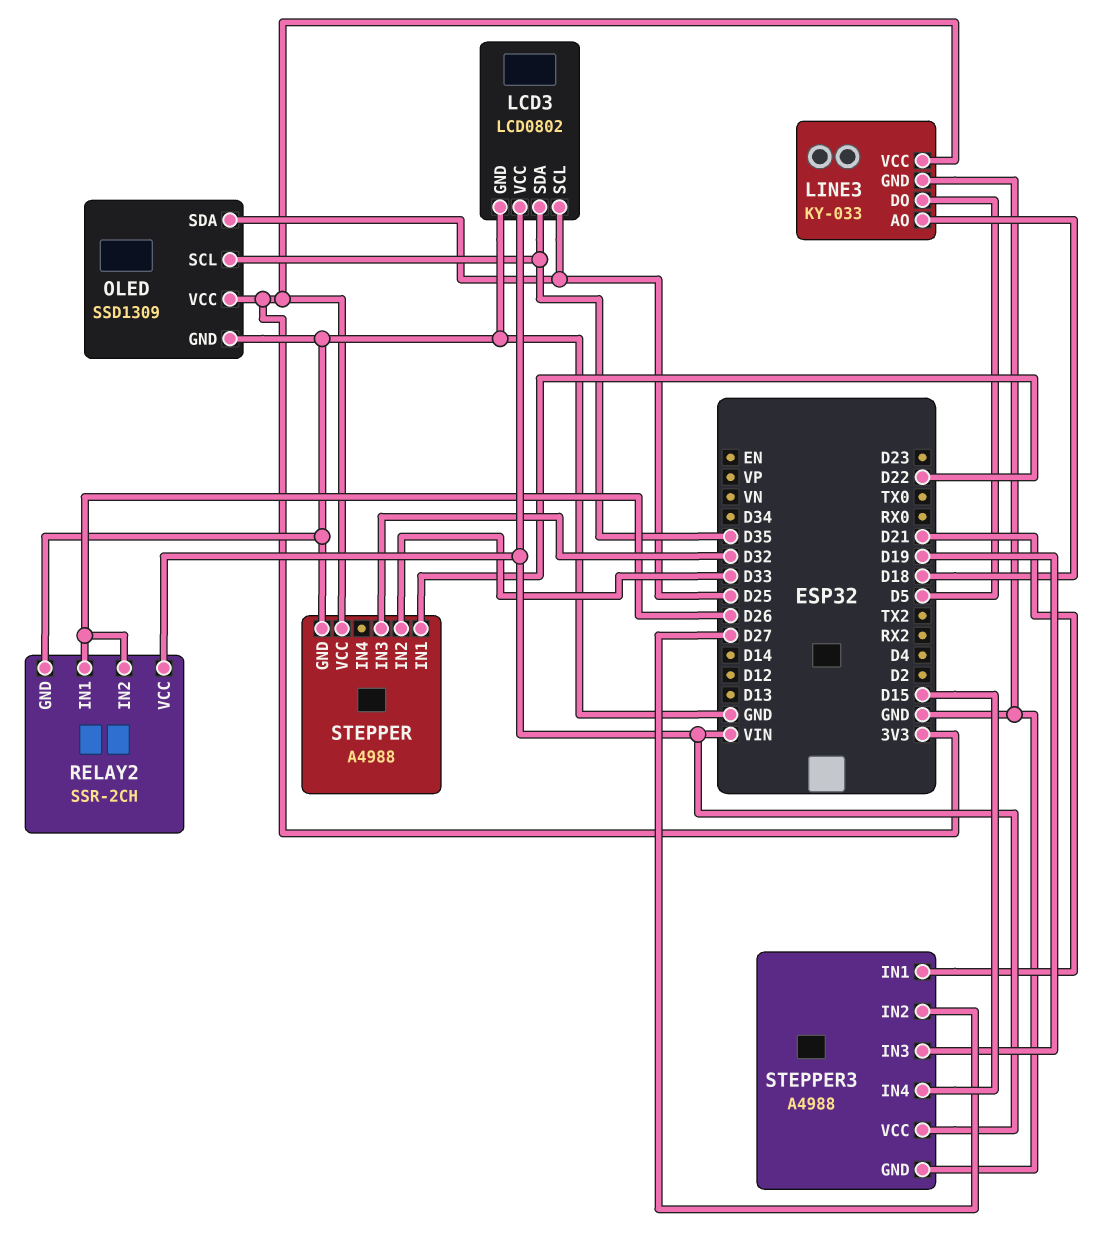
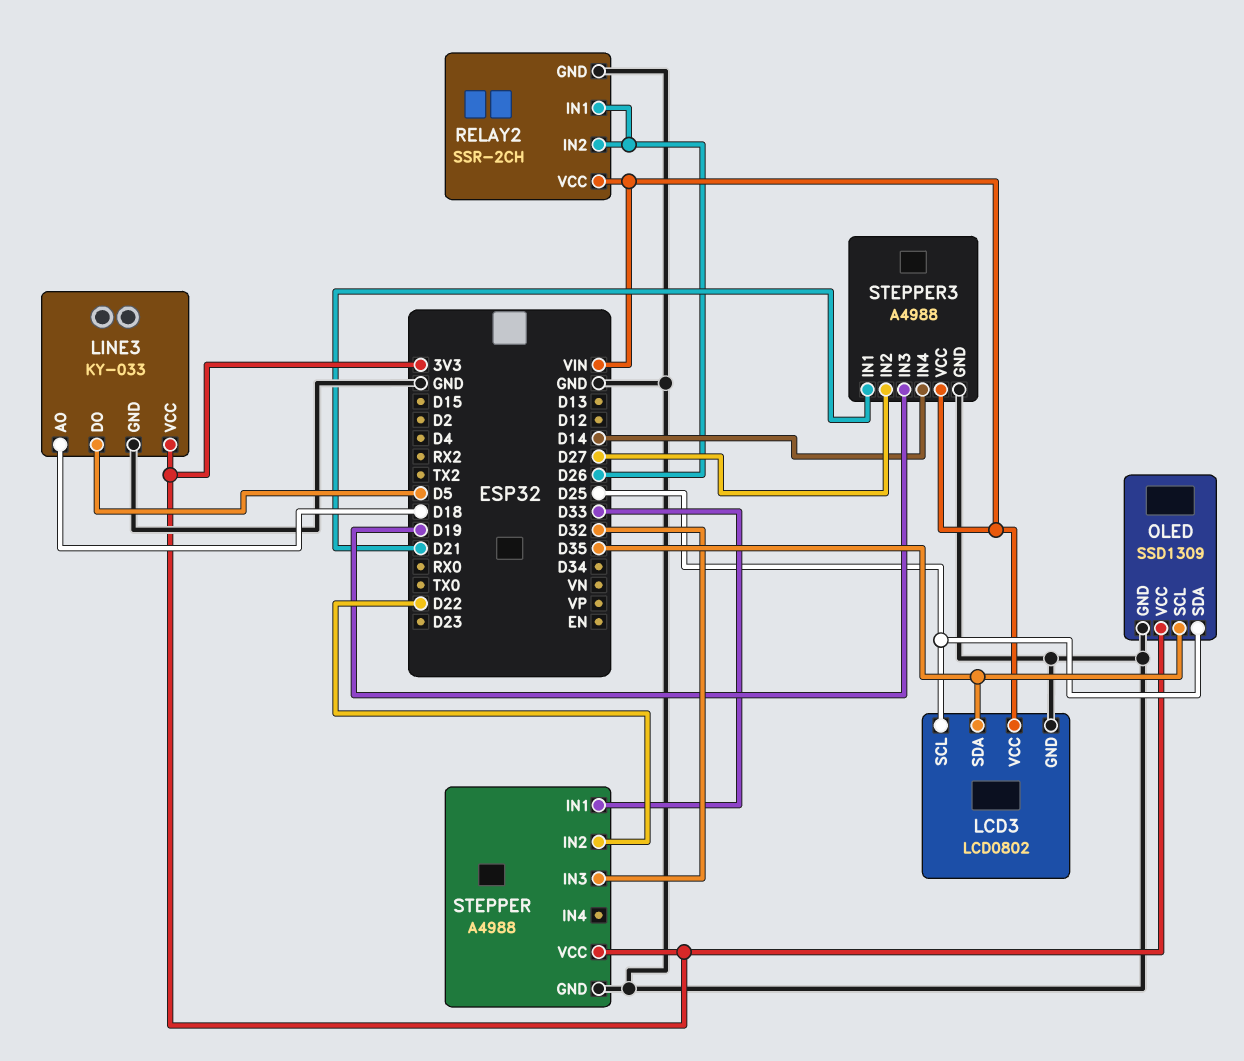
STEPPER pin IN1: D22 -> D33
STEPPER pin IN2: D33 -> D22
STEPPER3 pin IN4: D15 -> D14

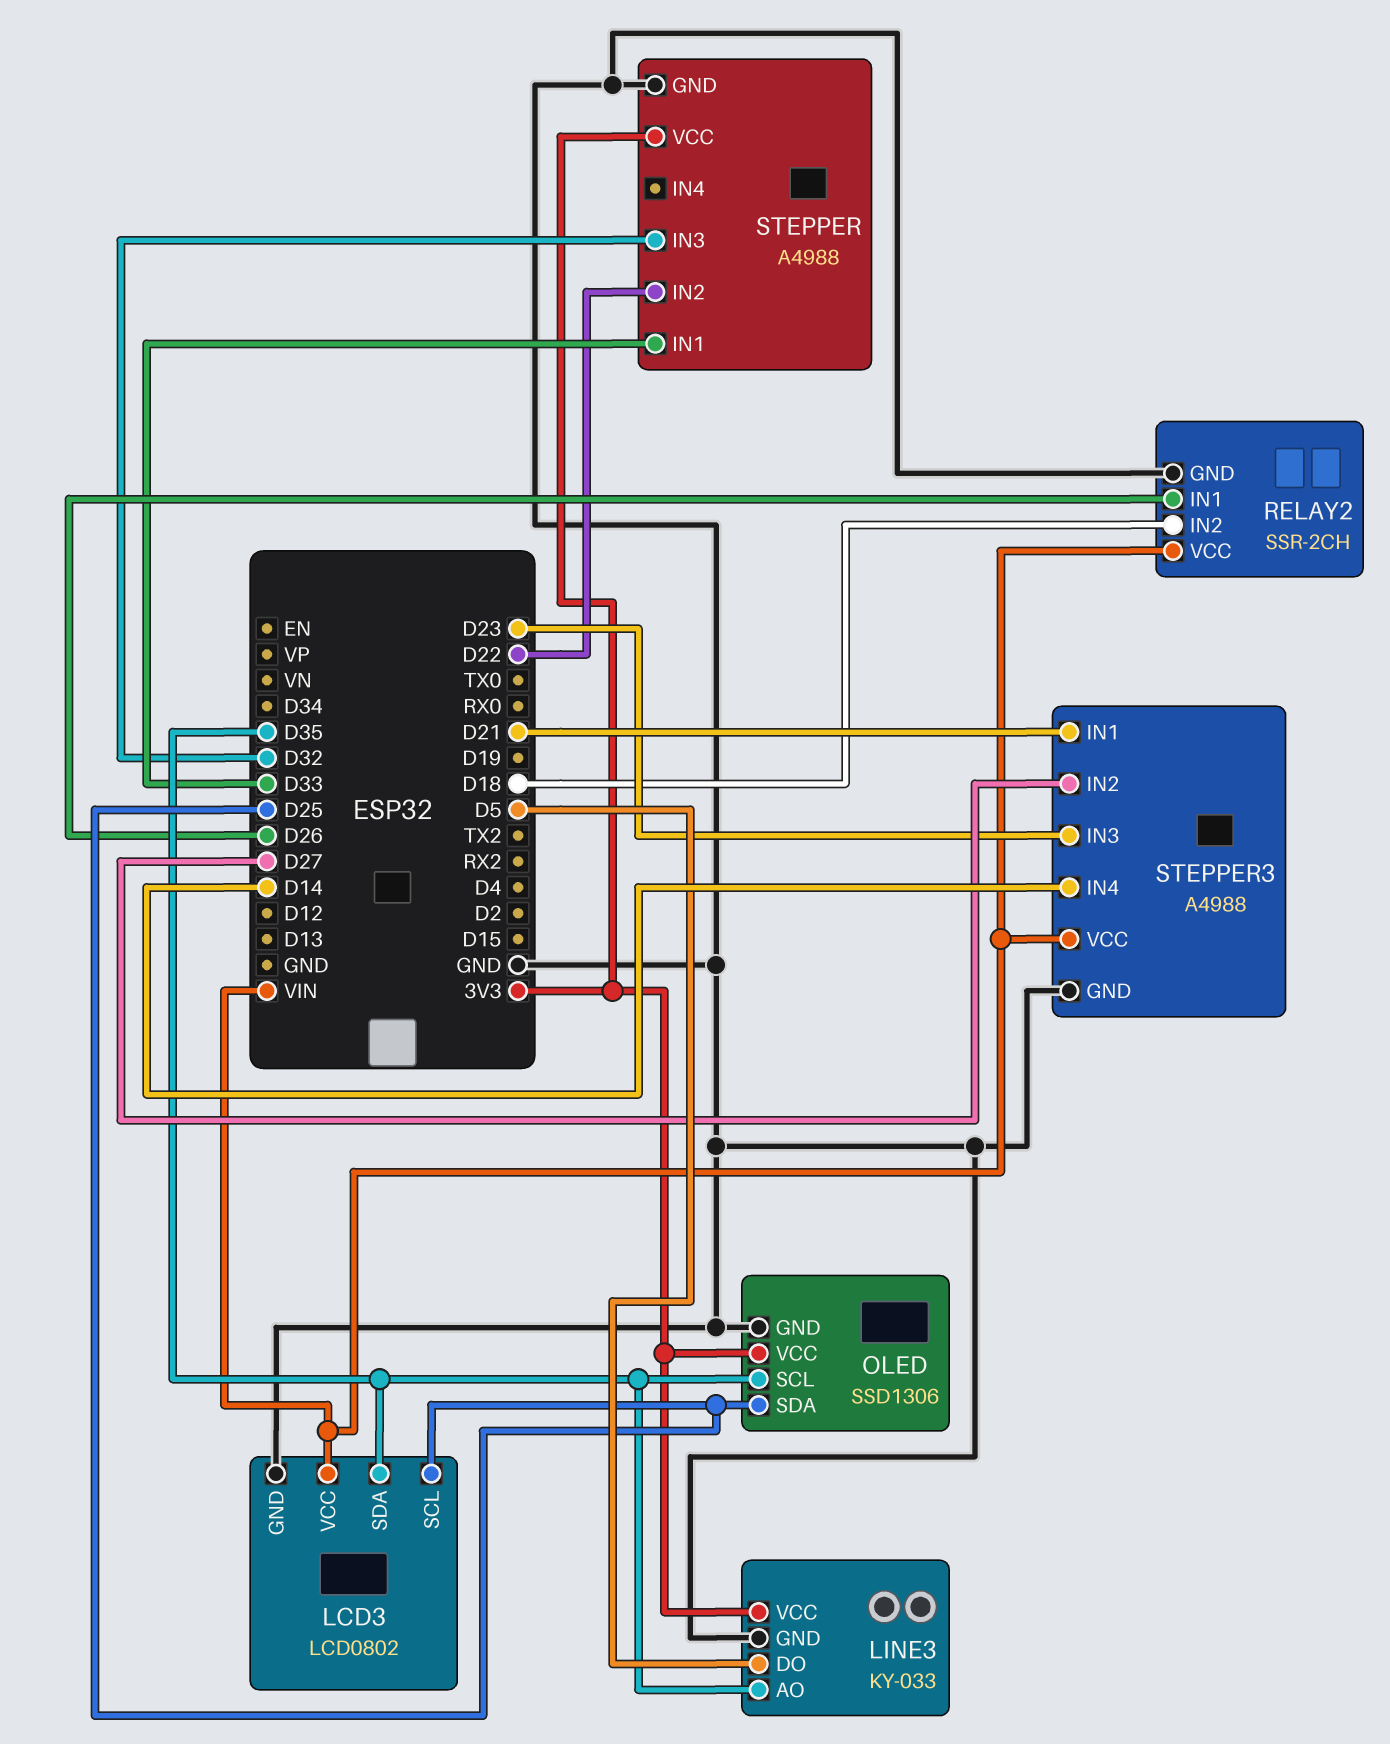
LINE3 pin AO: D18 -> D35
OLED: SSD1309 -> SSD1306
RELAY2 pin IN2: D26 -> D18
STEPPER3 pin IN3: D19 -> D23

